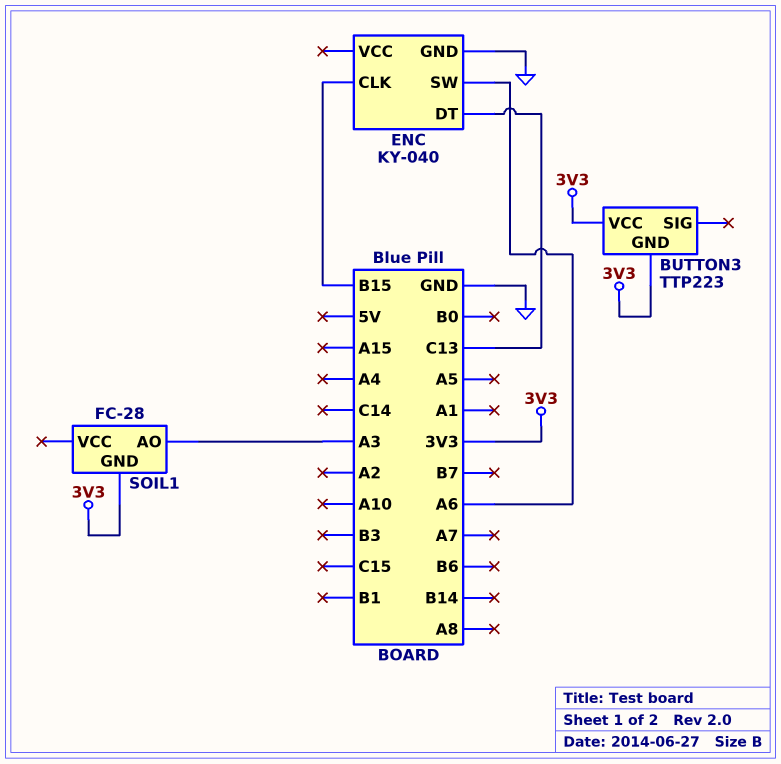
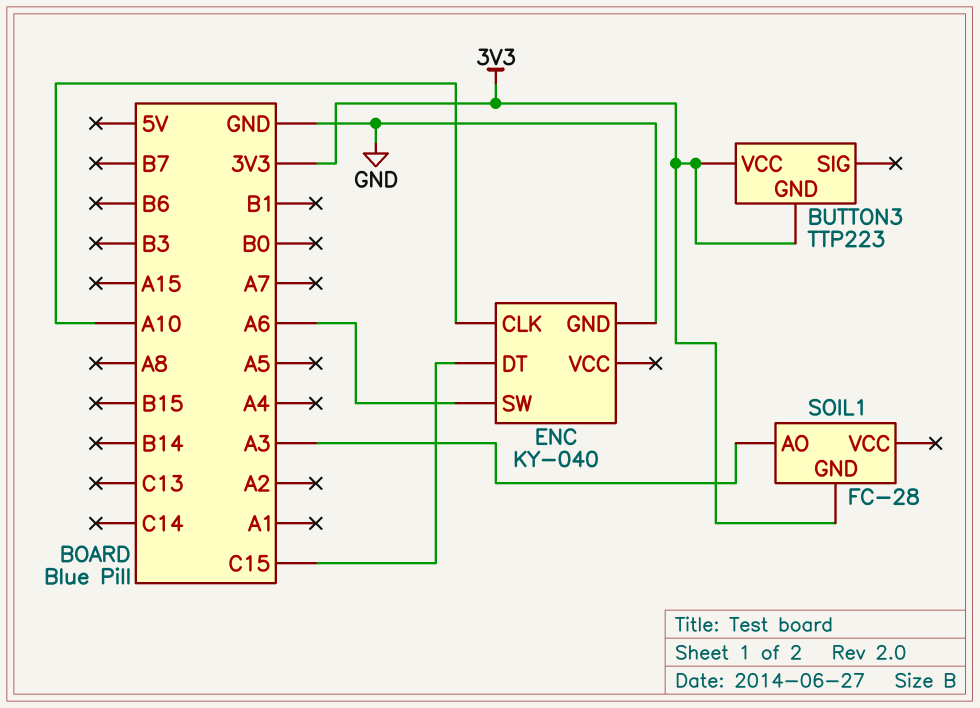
ENC pin CLK: B15 -> A10
ENC pin DT: C13 -> C15

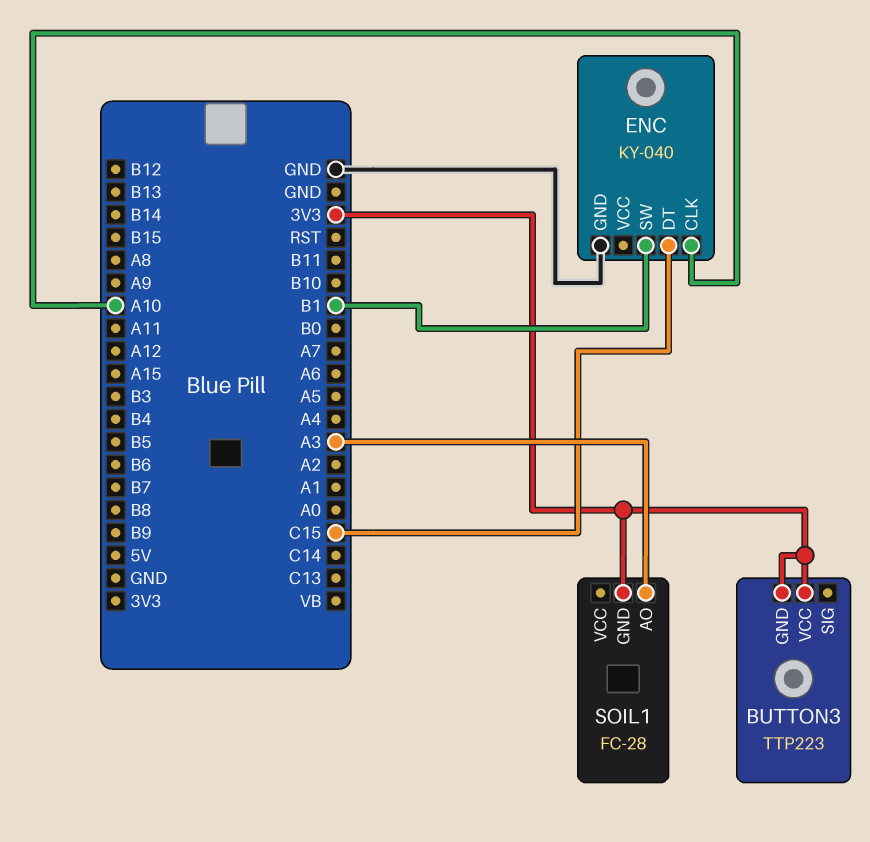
ENC pin SW: A6 -> B1

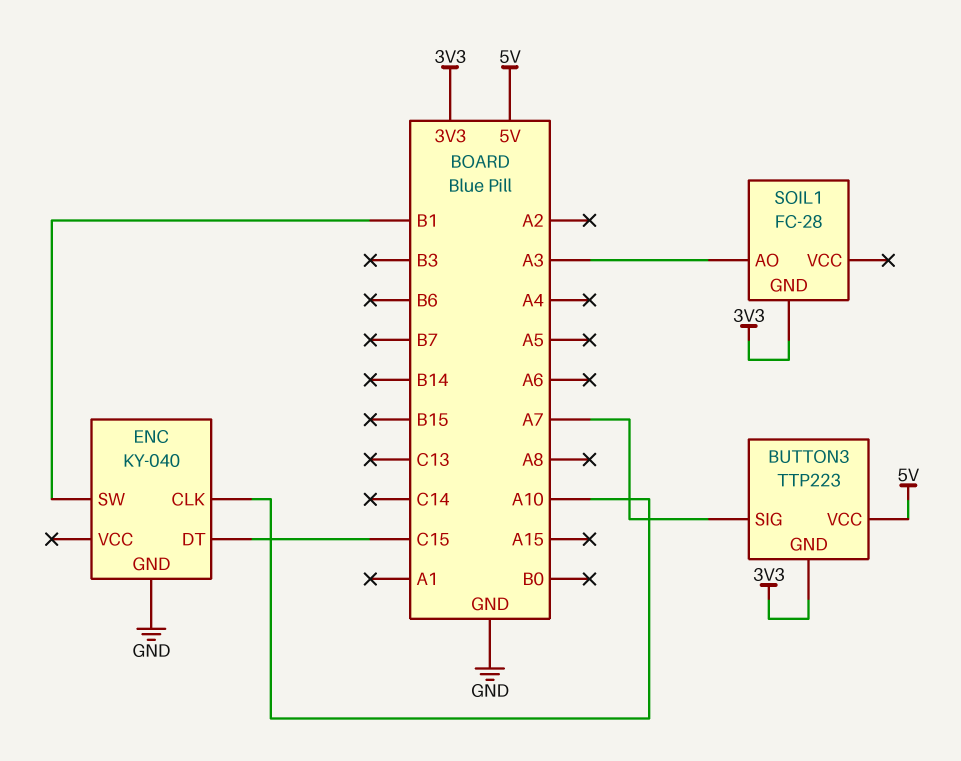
BUTTON3 pin SIG: none -> A7
BUTTON3 pin VCC: 3V3 -> 5V

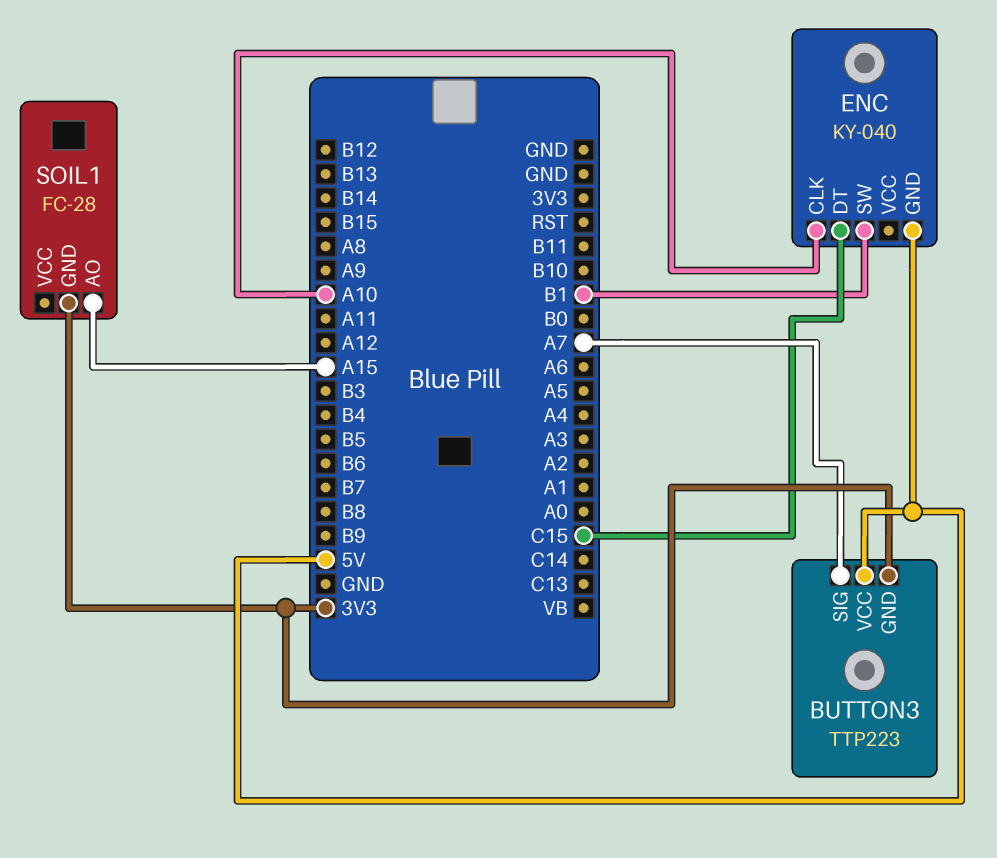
ENC pin GND: GND -> 5V
SOIL1 pin AO: A3 -> A15

